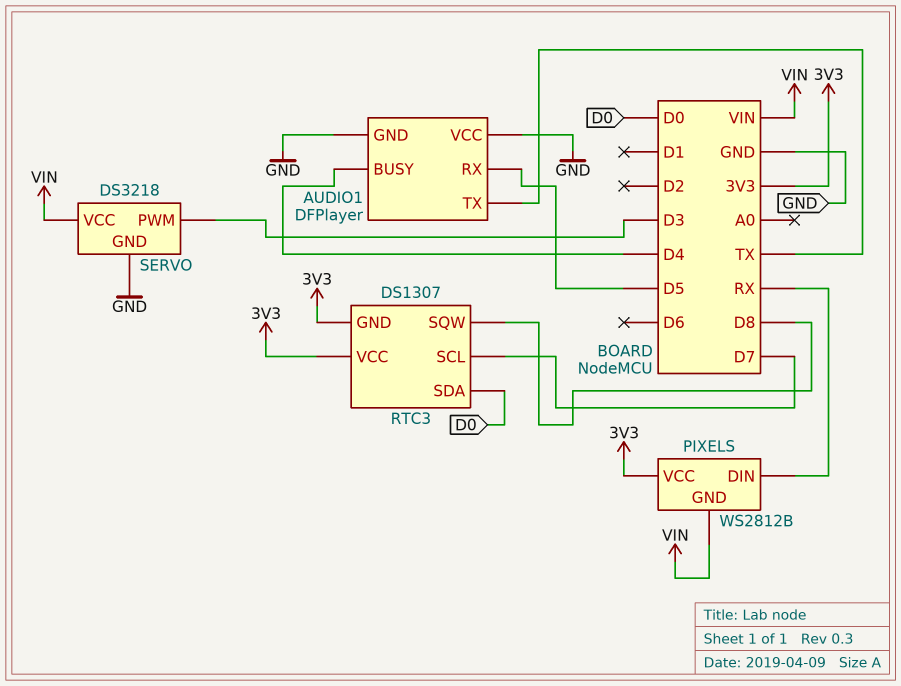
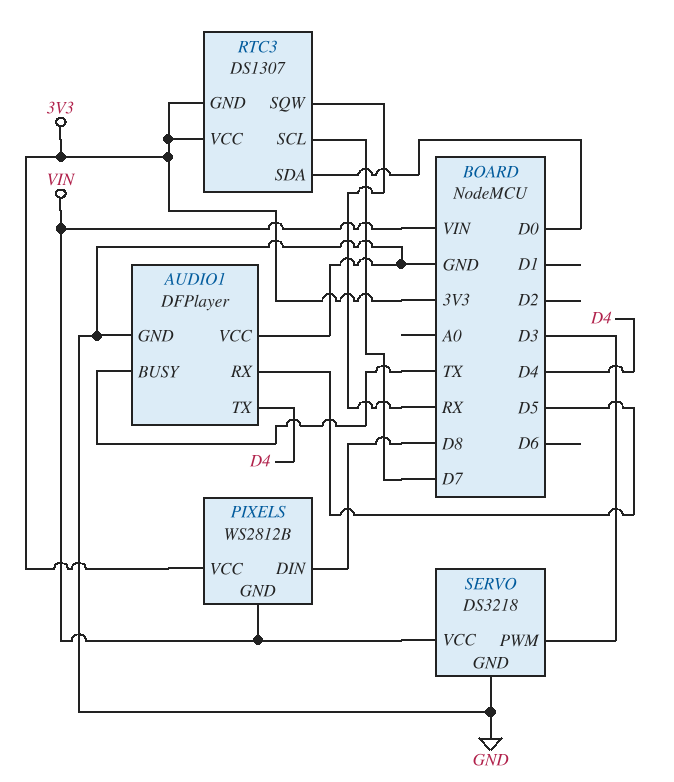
AUDIO1 pin BUSY: D4 -> TX
AUDIO1 pin TX: TX -> D4
PIXELS pin DIN: RX -> D8
RTC3 pin SQW: D8 -> RX

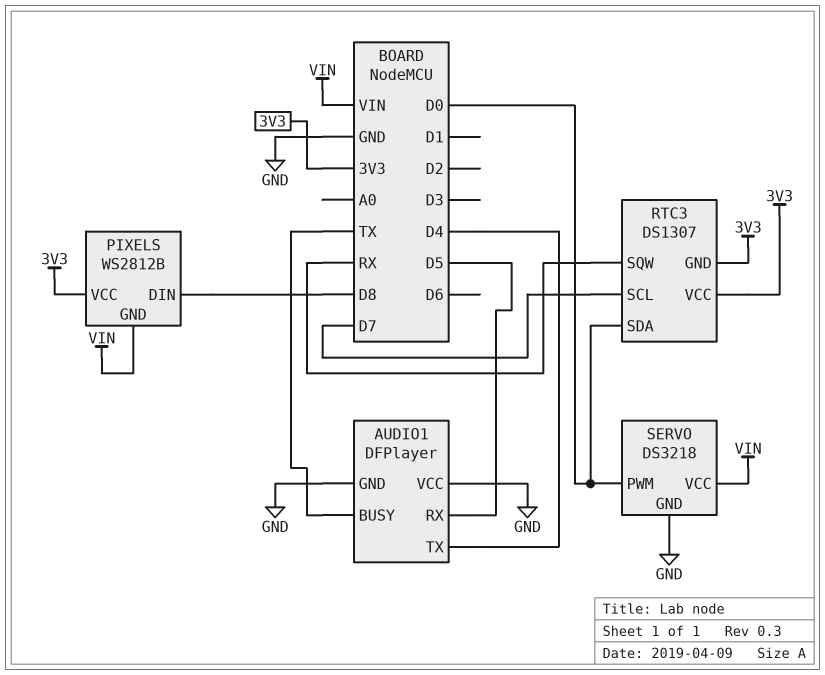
SERVO pin PWM: D3 -> D0

